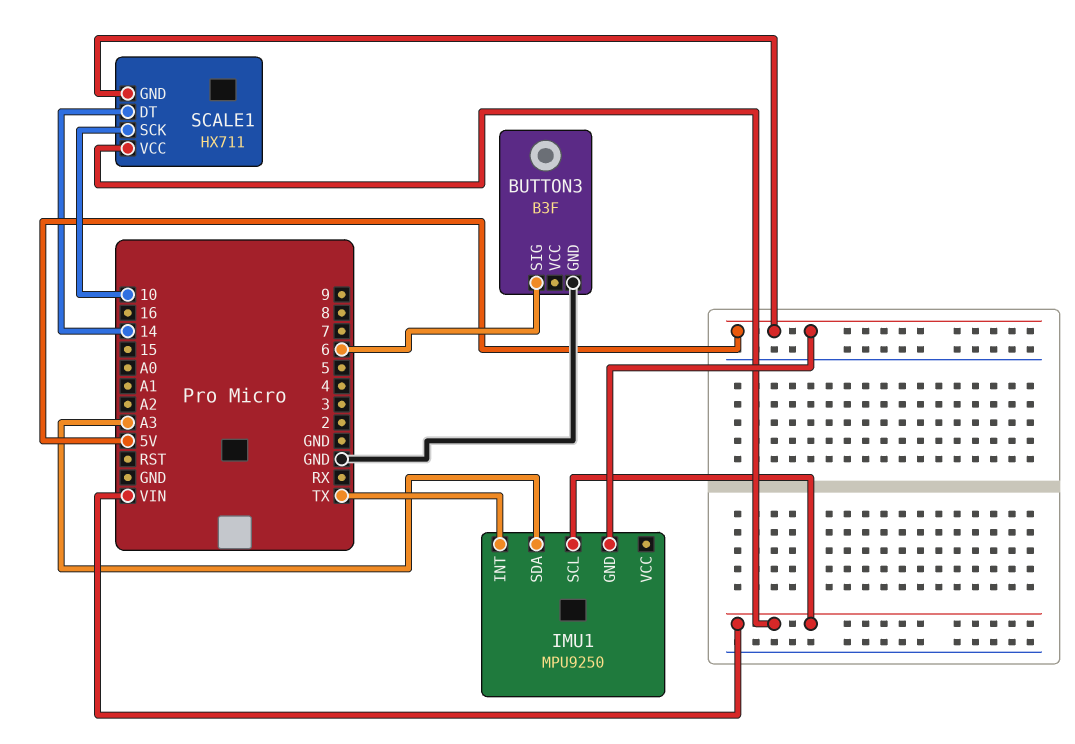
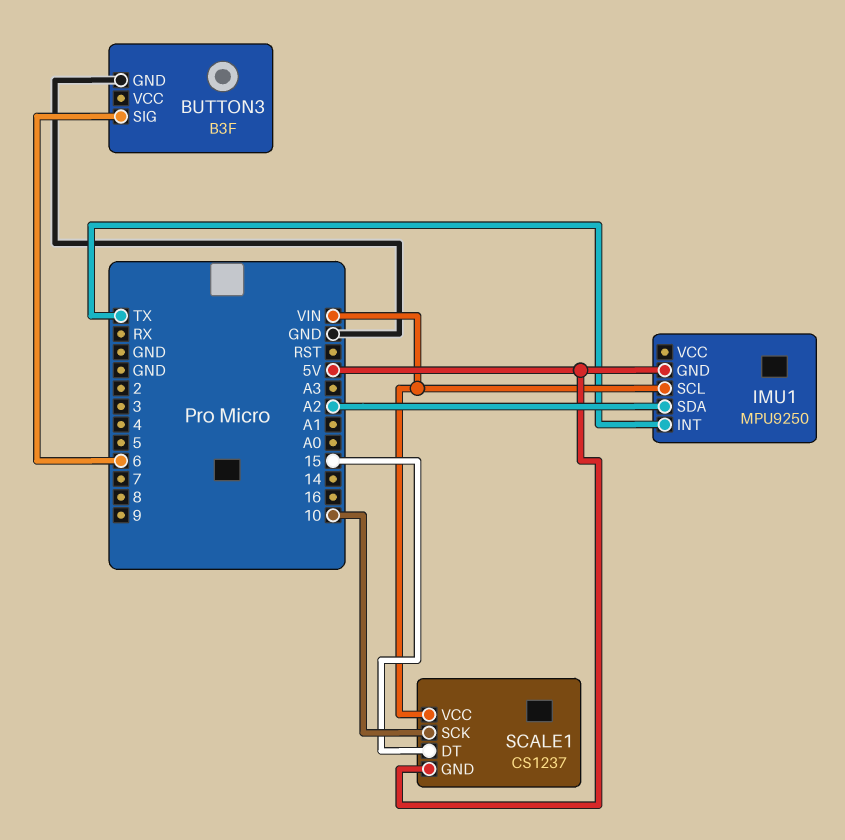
IMU1 pin SDA: A3 -> A2
SCALE1: HX711 -> CS1237
SCALE1 pin DT: 14 -> 15

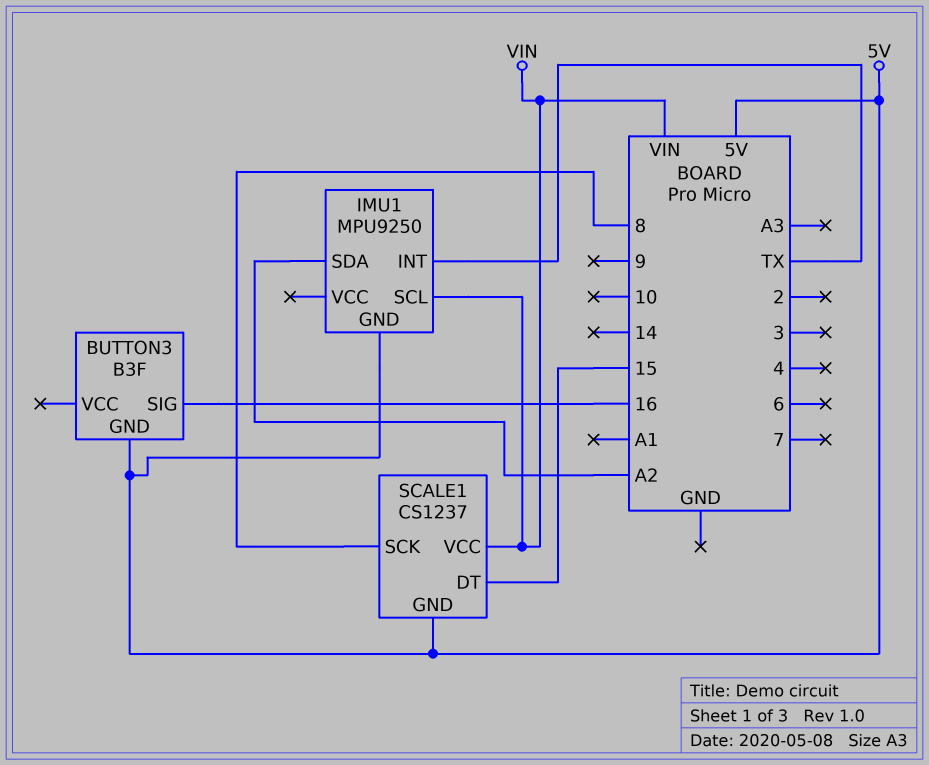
BUTTON3 pin GND: GND -> 5V
BUTTON3 pin SIG: 6 -> 16
SCALE1 pin SCK: 10 -> 8

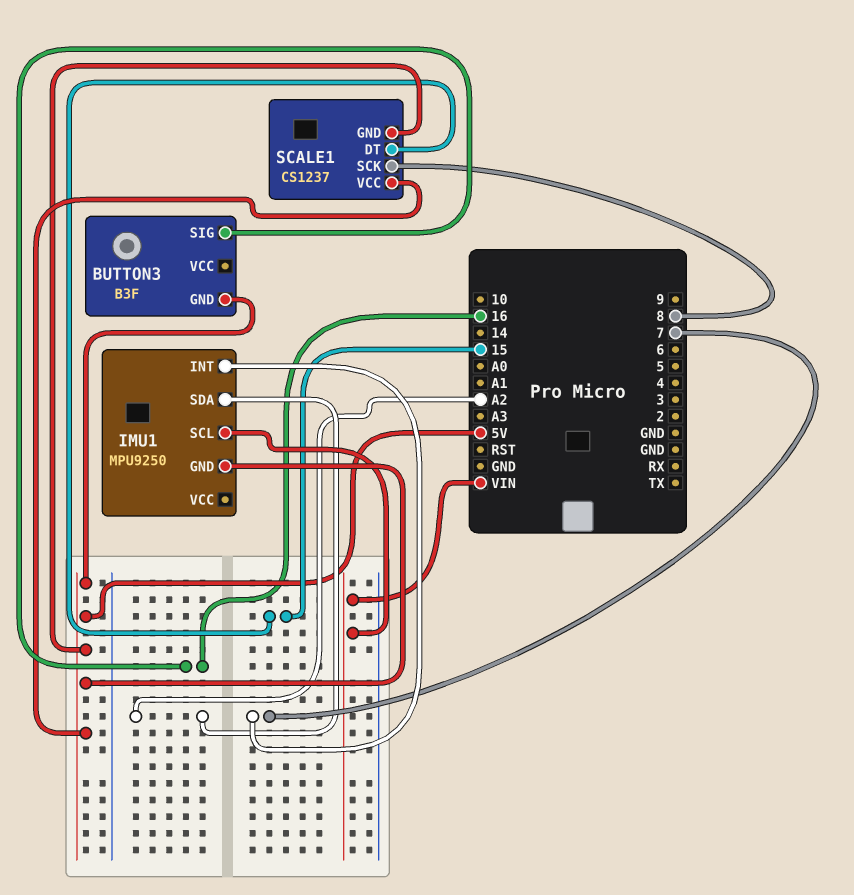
IMU1 pin INT: TX -> 7
SCALE1 pin VCC: VIN -> 5V

